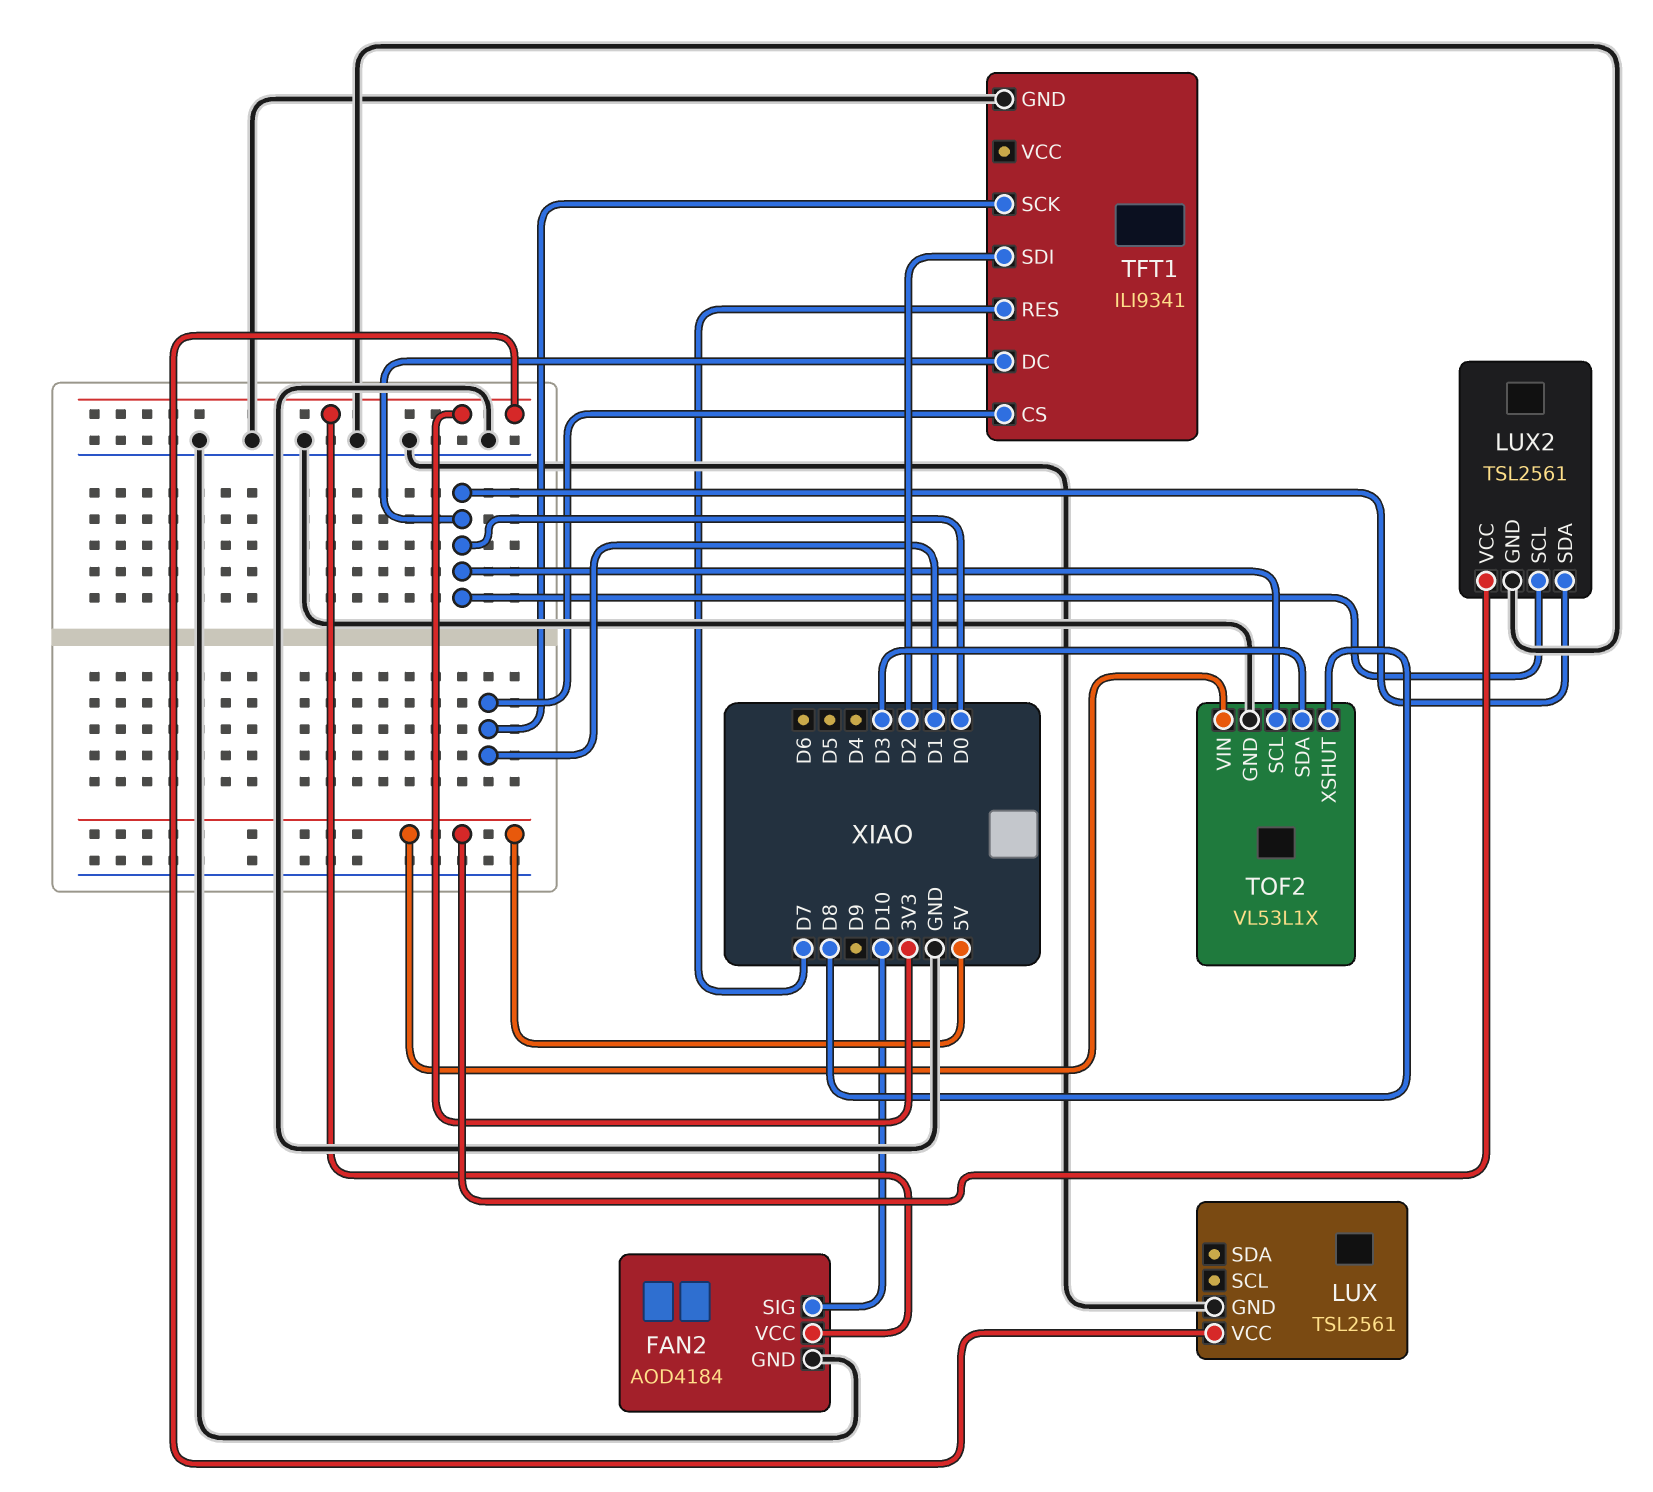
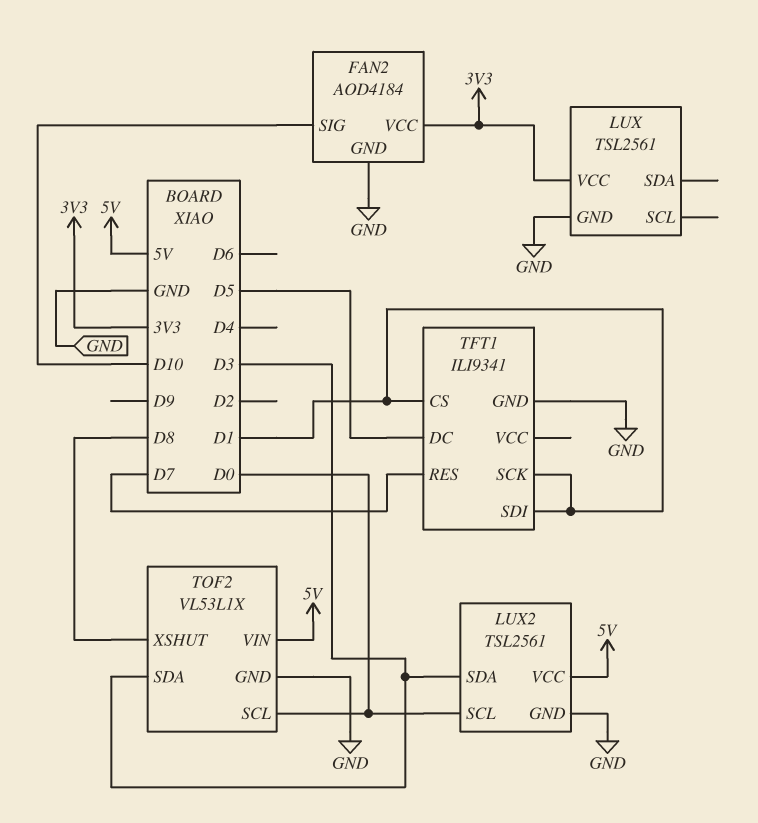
LUX2 pin SDA: D0 -> D3
TFT1 pin DC: D0 -> D5
TFT1 pin SDI: D2 -> D1

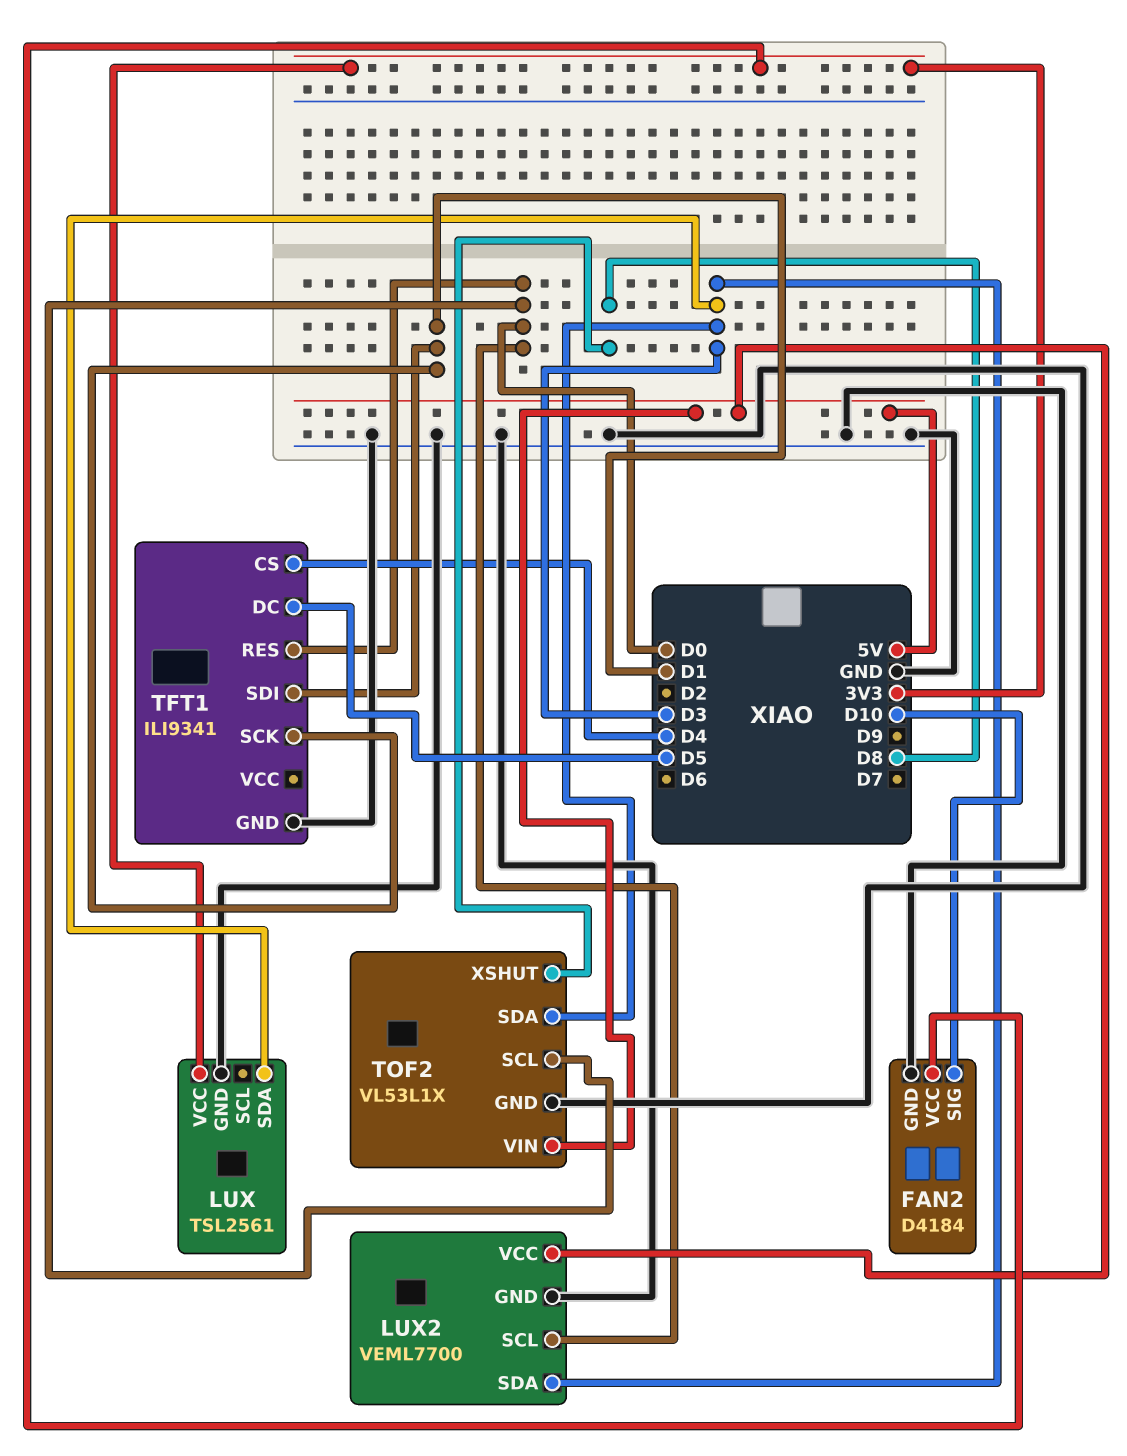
FAN2: AOD4184 -> D4184
LUX pin SDA: none -> D3
LUX2: TSL2561 -> VEML7700
TFT1 pin CS: D1 -> D4
TFT1 pin RES: D7 -> D0

